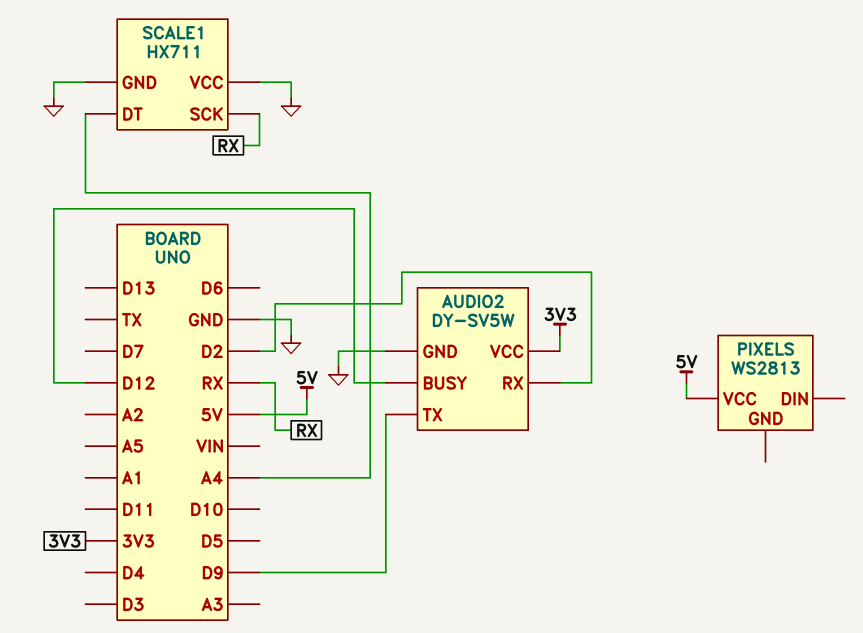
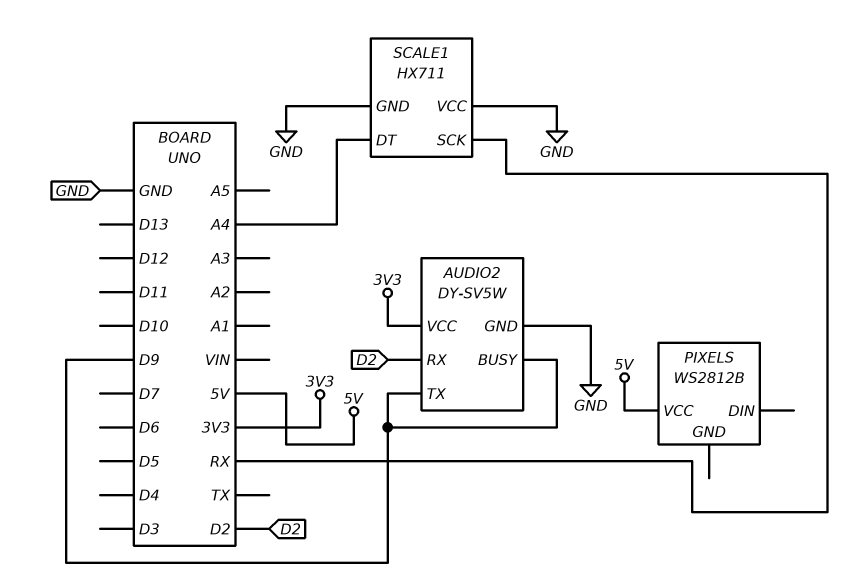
AUDIO2 pin BUSY: D12 -> D9
PIXELS: WS2813 -> WS2812B

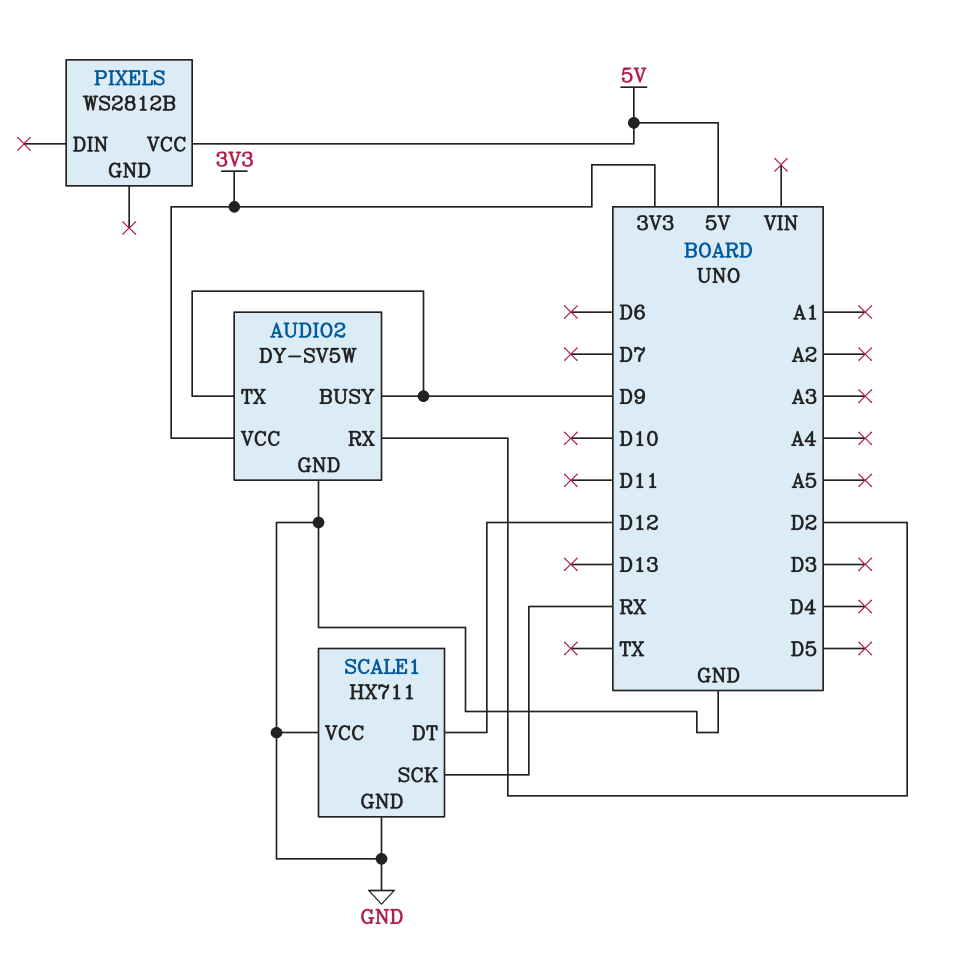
SCALE1 pin DT: A4 -> D12

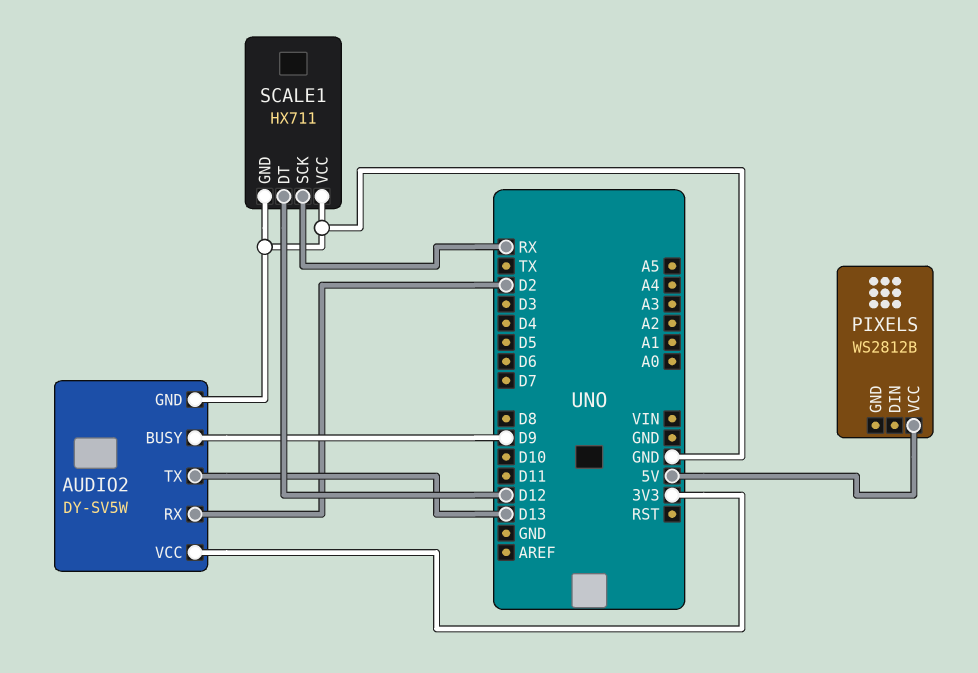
AUDIO2 pin TX: D9 -> D13

